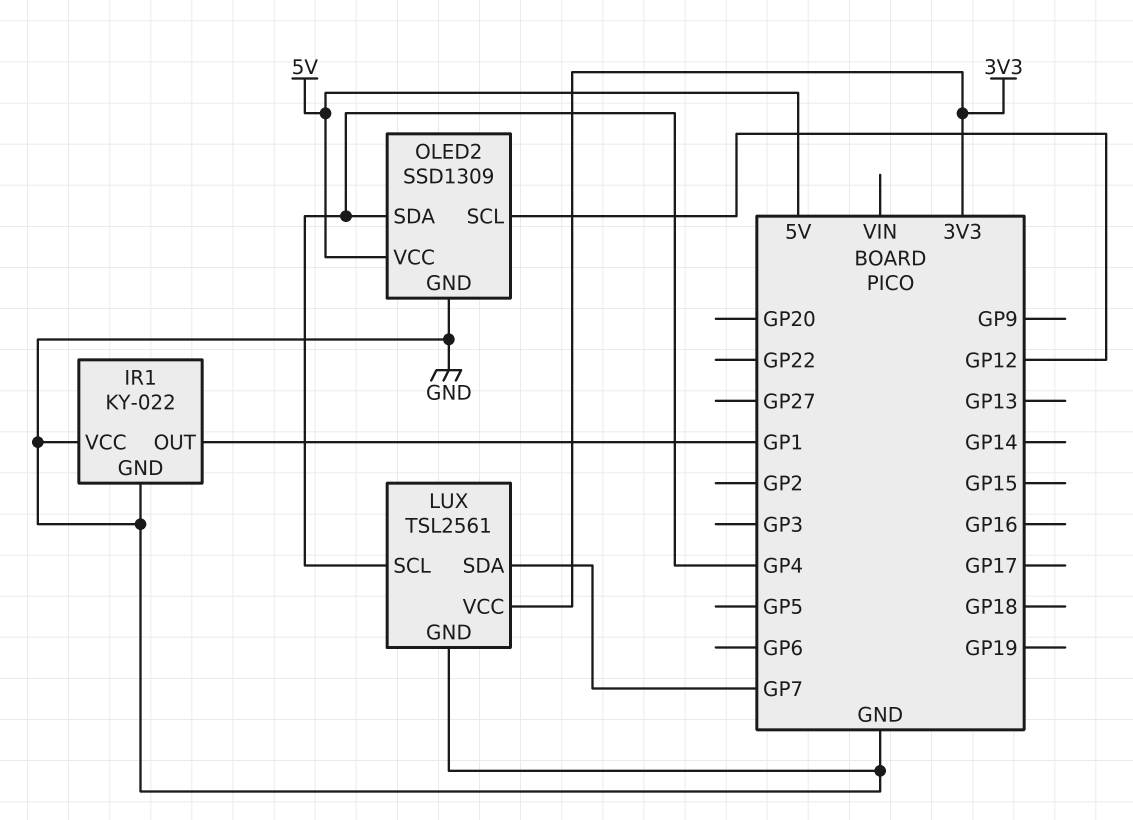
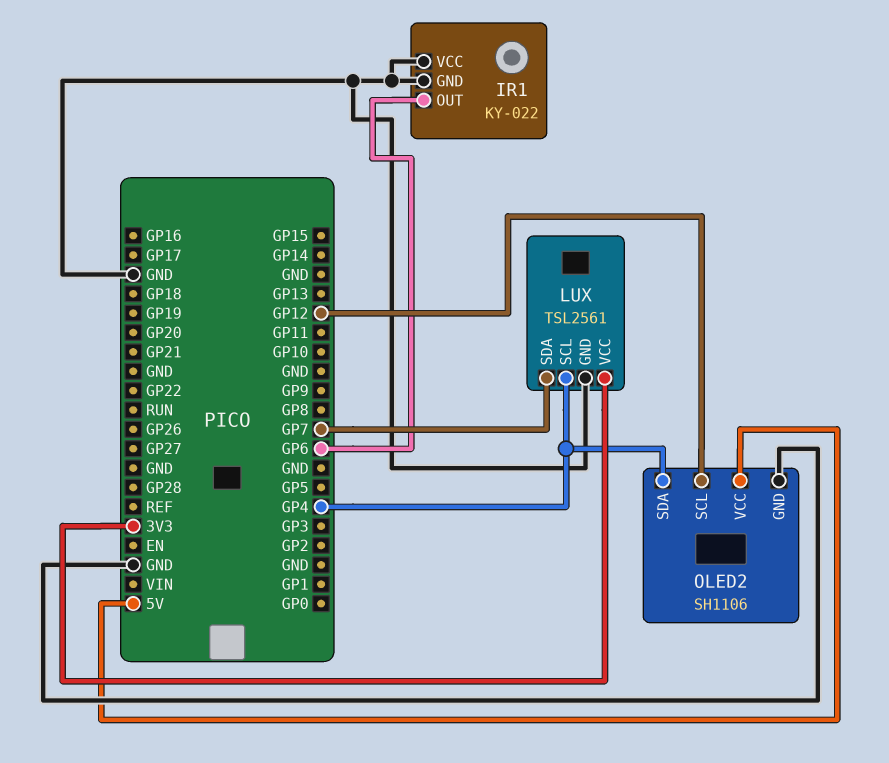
IR1 pin OUT: GP1 -> GP6
OLED2: SSD1309 -> SH1106

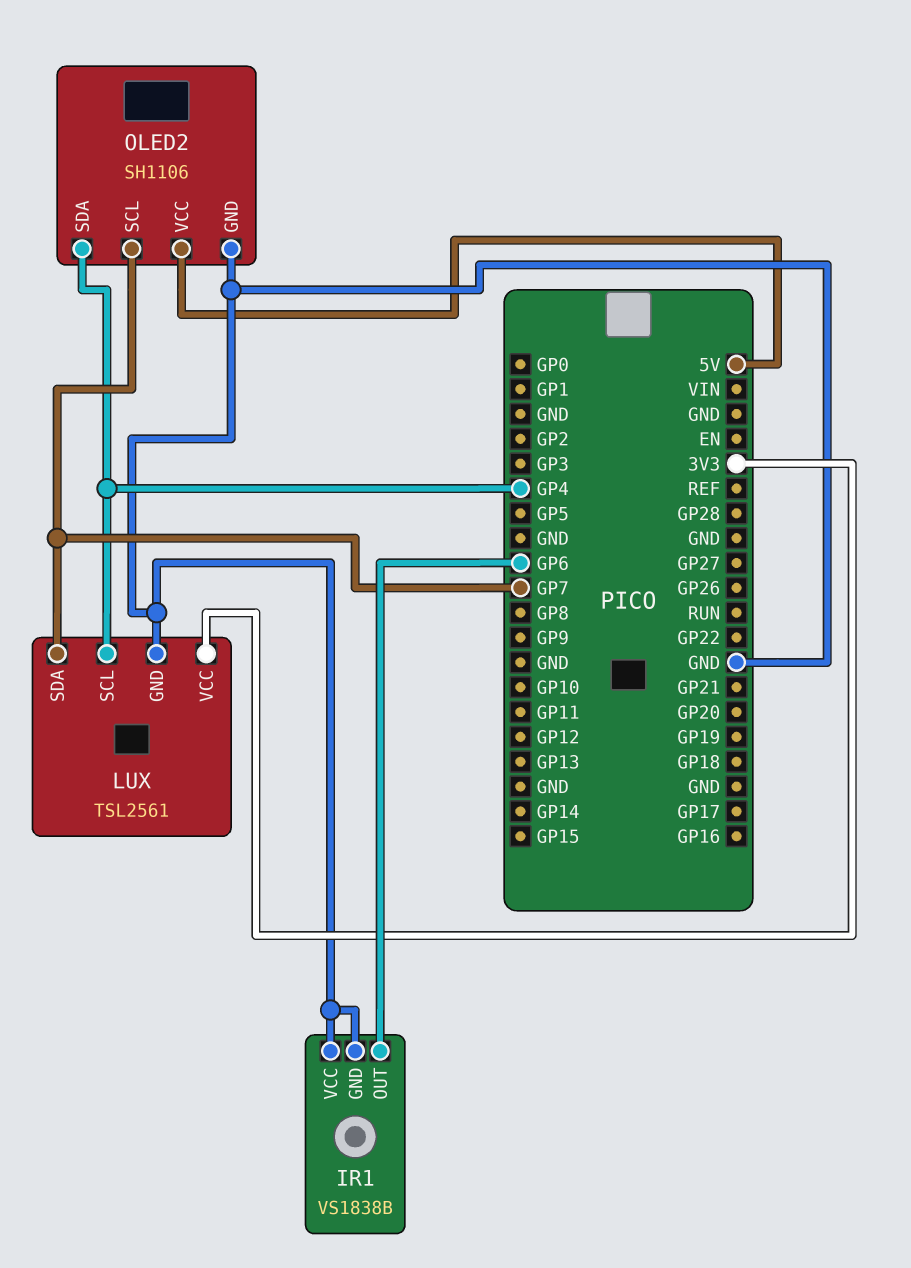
IR1: KY-022 -> VS1838B
OLED2 pin SCL: GP12 -> GP7

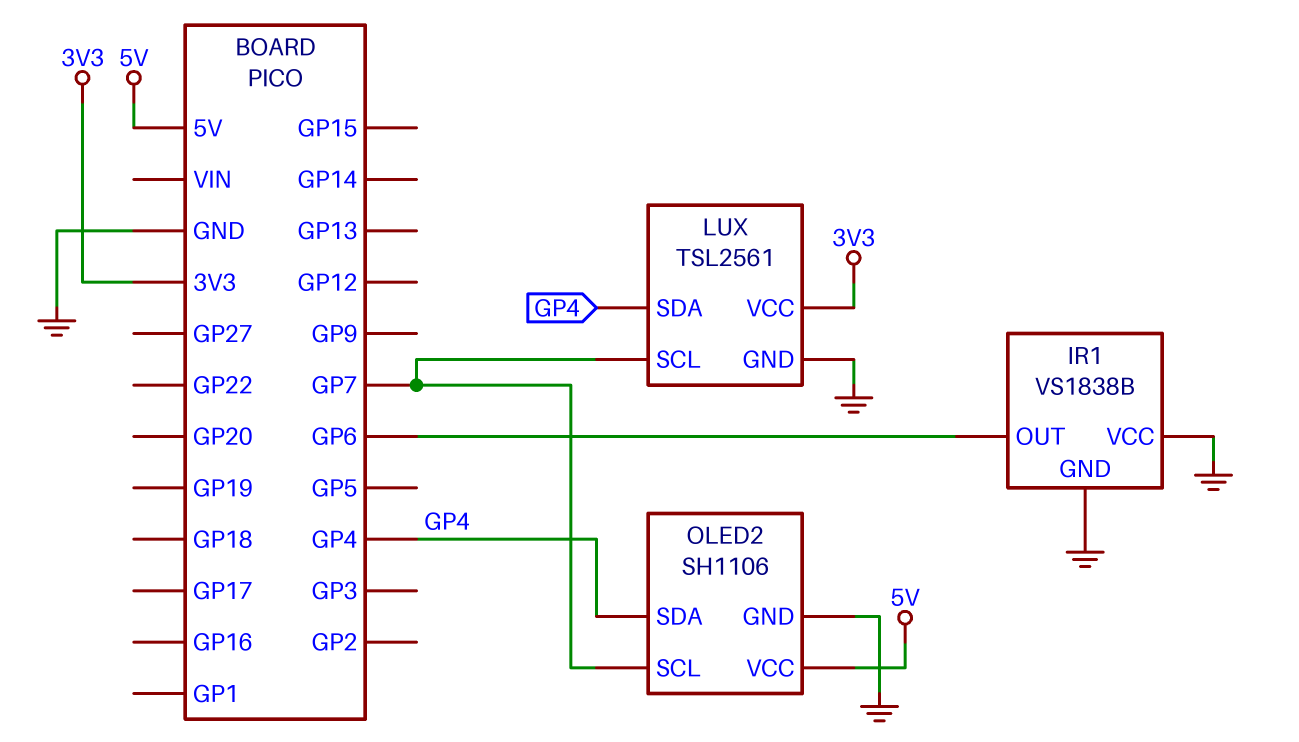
LUX pin SCL: GP4 -> GP7
LUX pin SDA: GP7 -> GP4

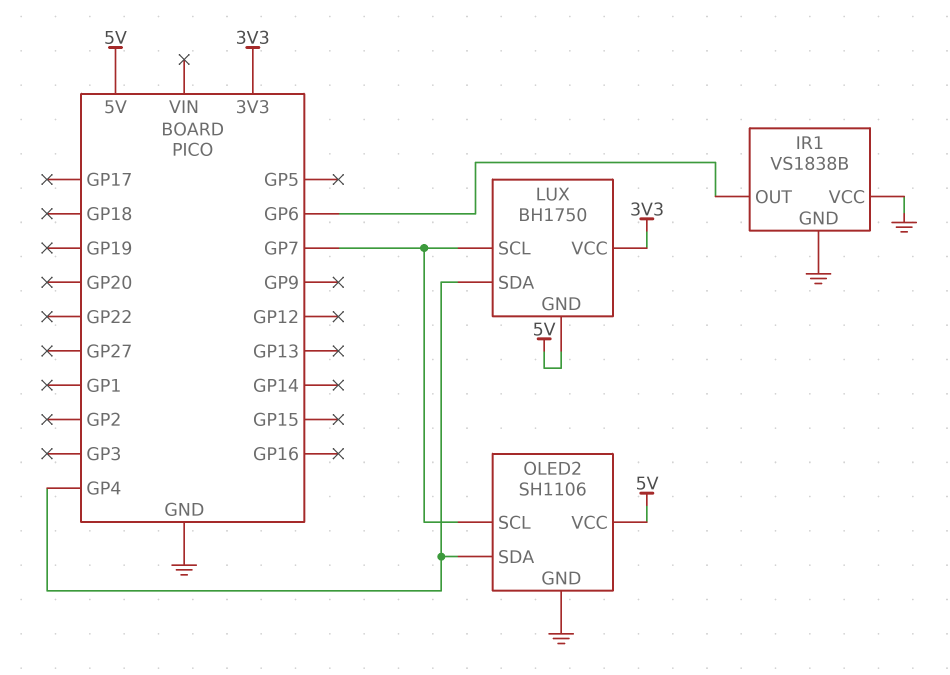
LUX: TSL2561 -> BH1750
LUX pin GND: GND -> 5V

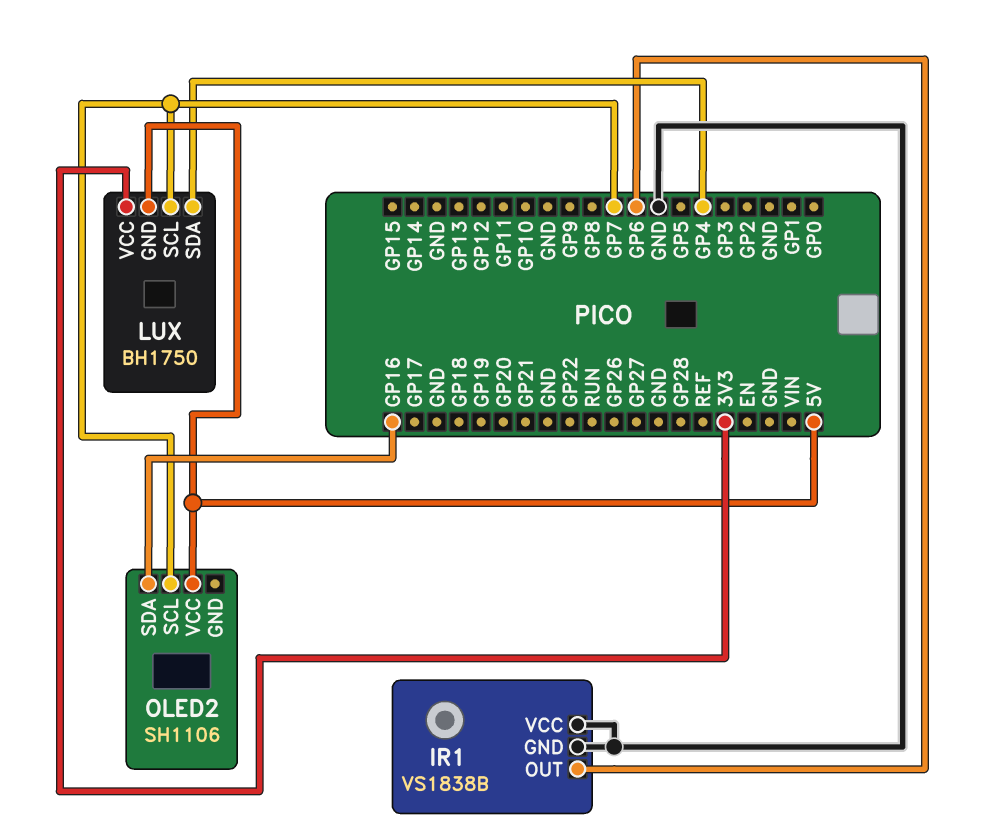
OLED2 pin GND: GND -> none
OLED2 pin SDA: GP4 -> GP16

